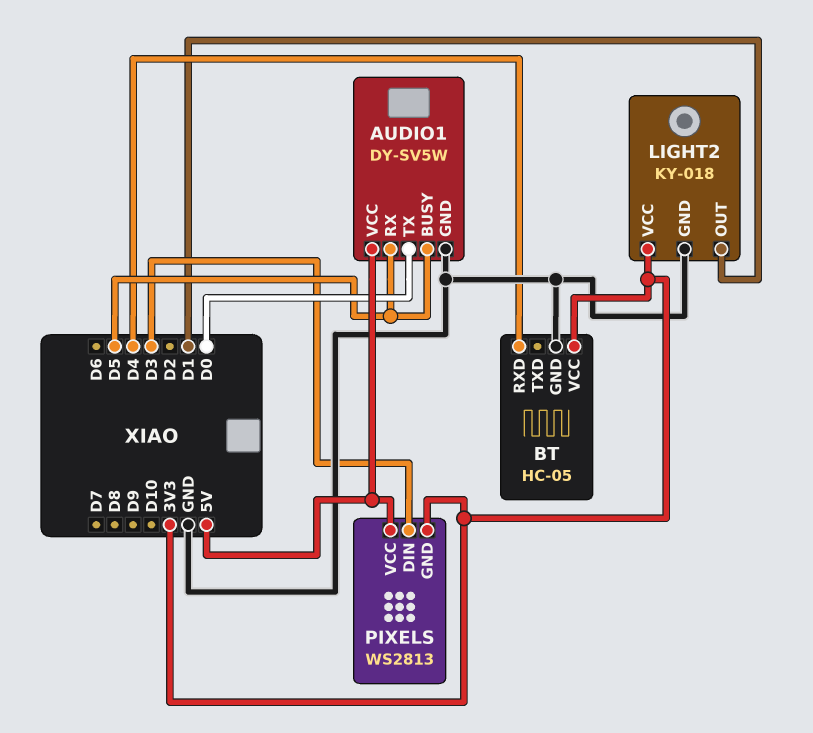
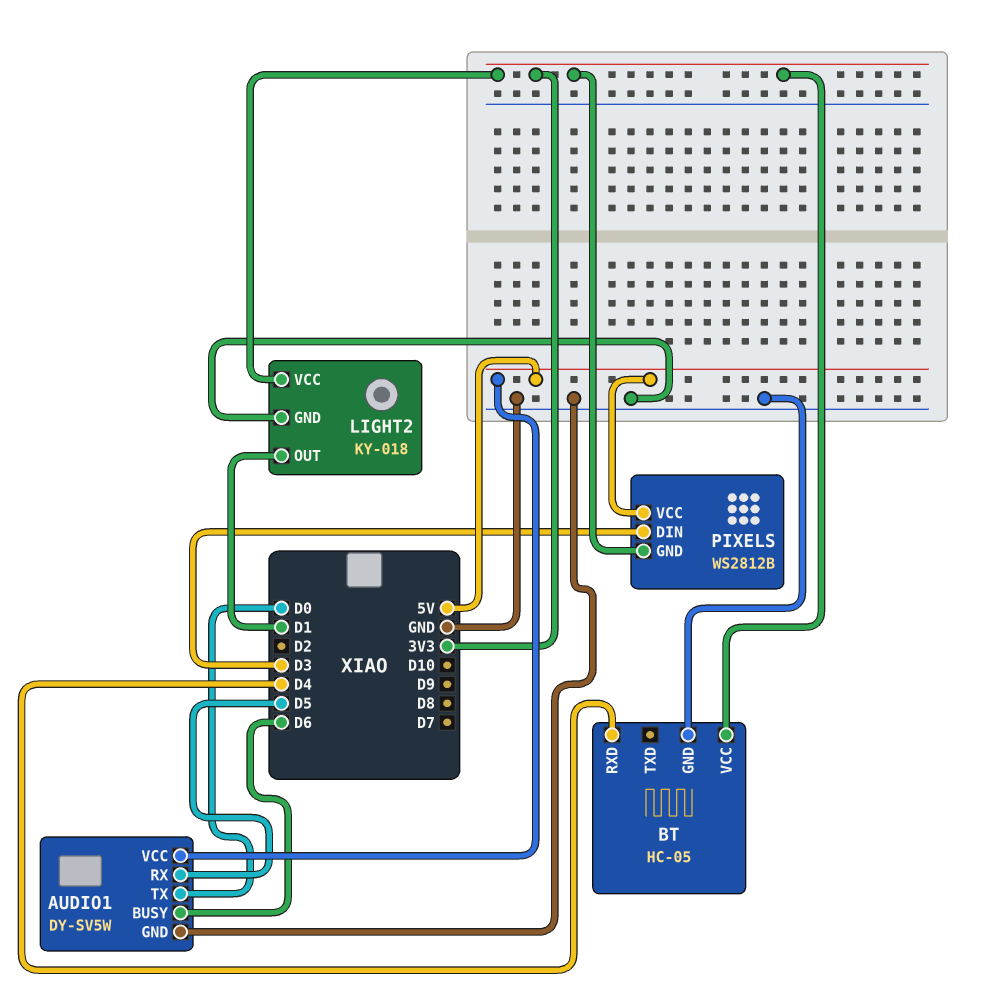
AUDIO1 pin BUSY: D5 -> D6
PIXELS: WS2813 -> WS2812B

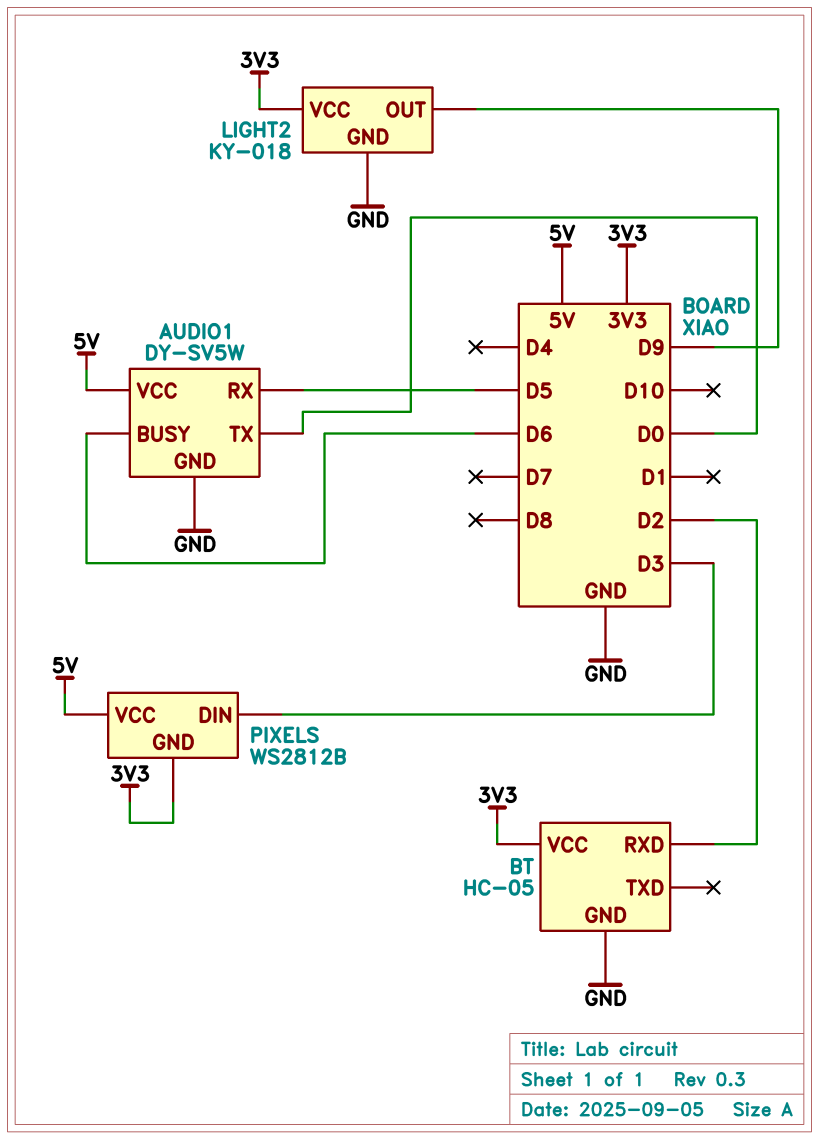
BT pin RXD: D4 -> D2
LIGHT2 pin OUT: D1 -> D9

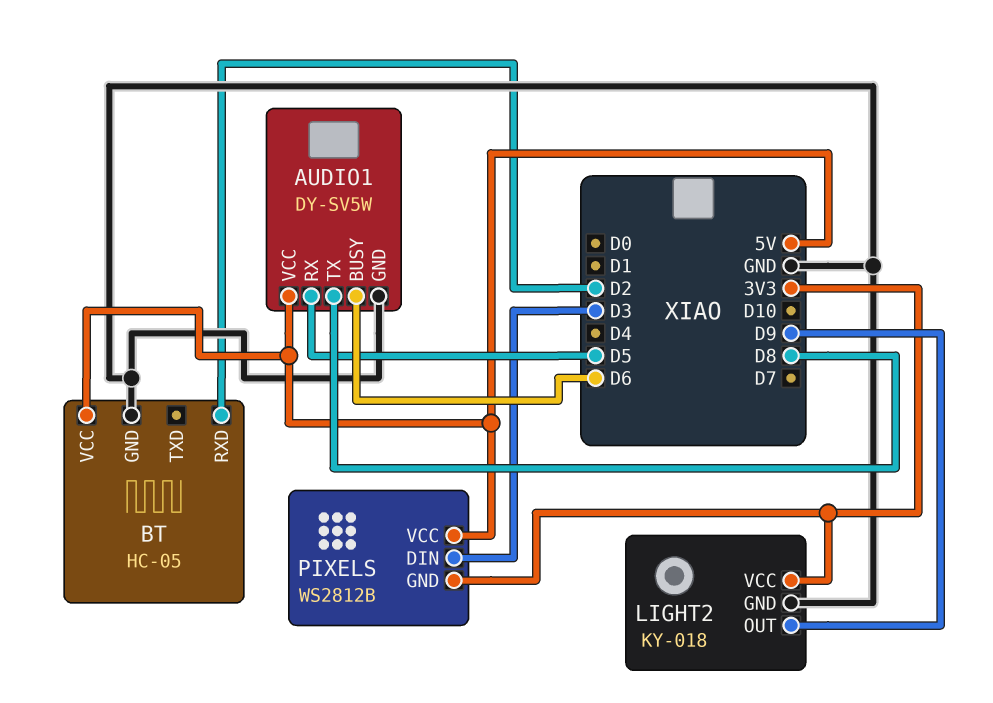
AUDIO1 pin TX: D0 -> D8
BT pin VCC: 3V3 -> 5V

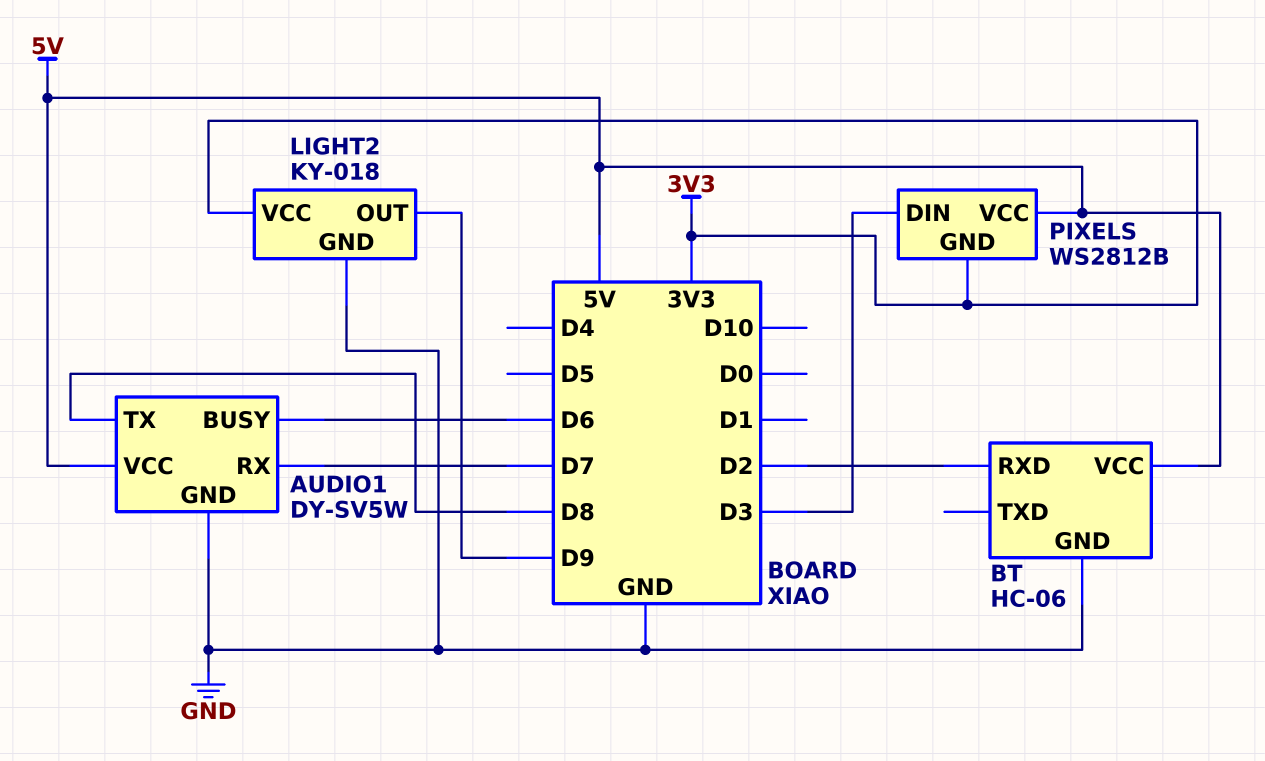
AUDIO1 pin RX: D5 -> D7
BT: HC-05 -> HC-06

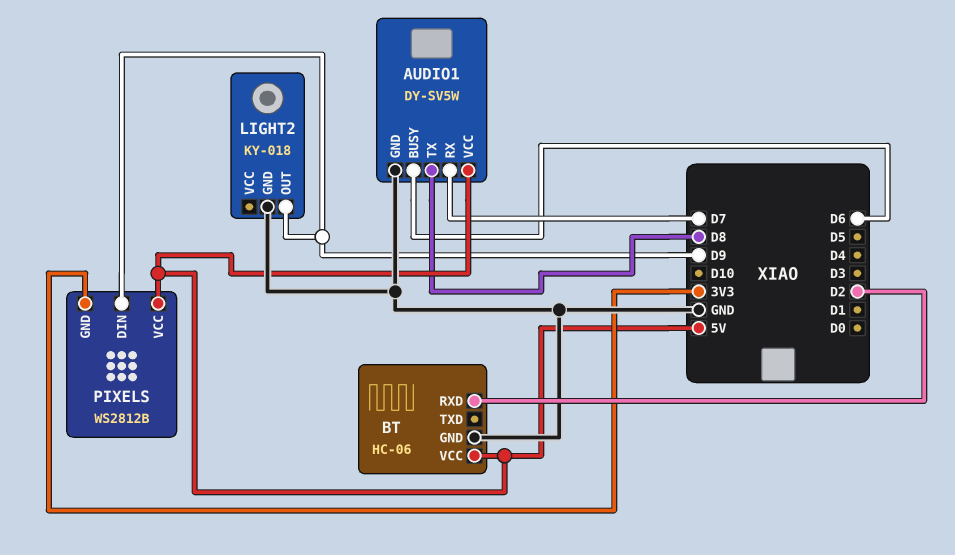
LIGHT2 pin VCC: 3V3 -> none
PIXELS pin DIN: D3 -> D9

